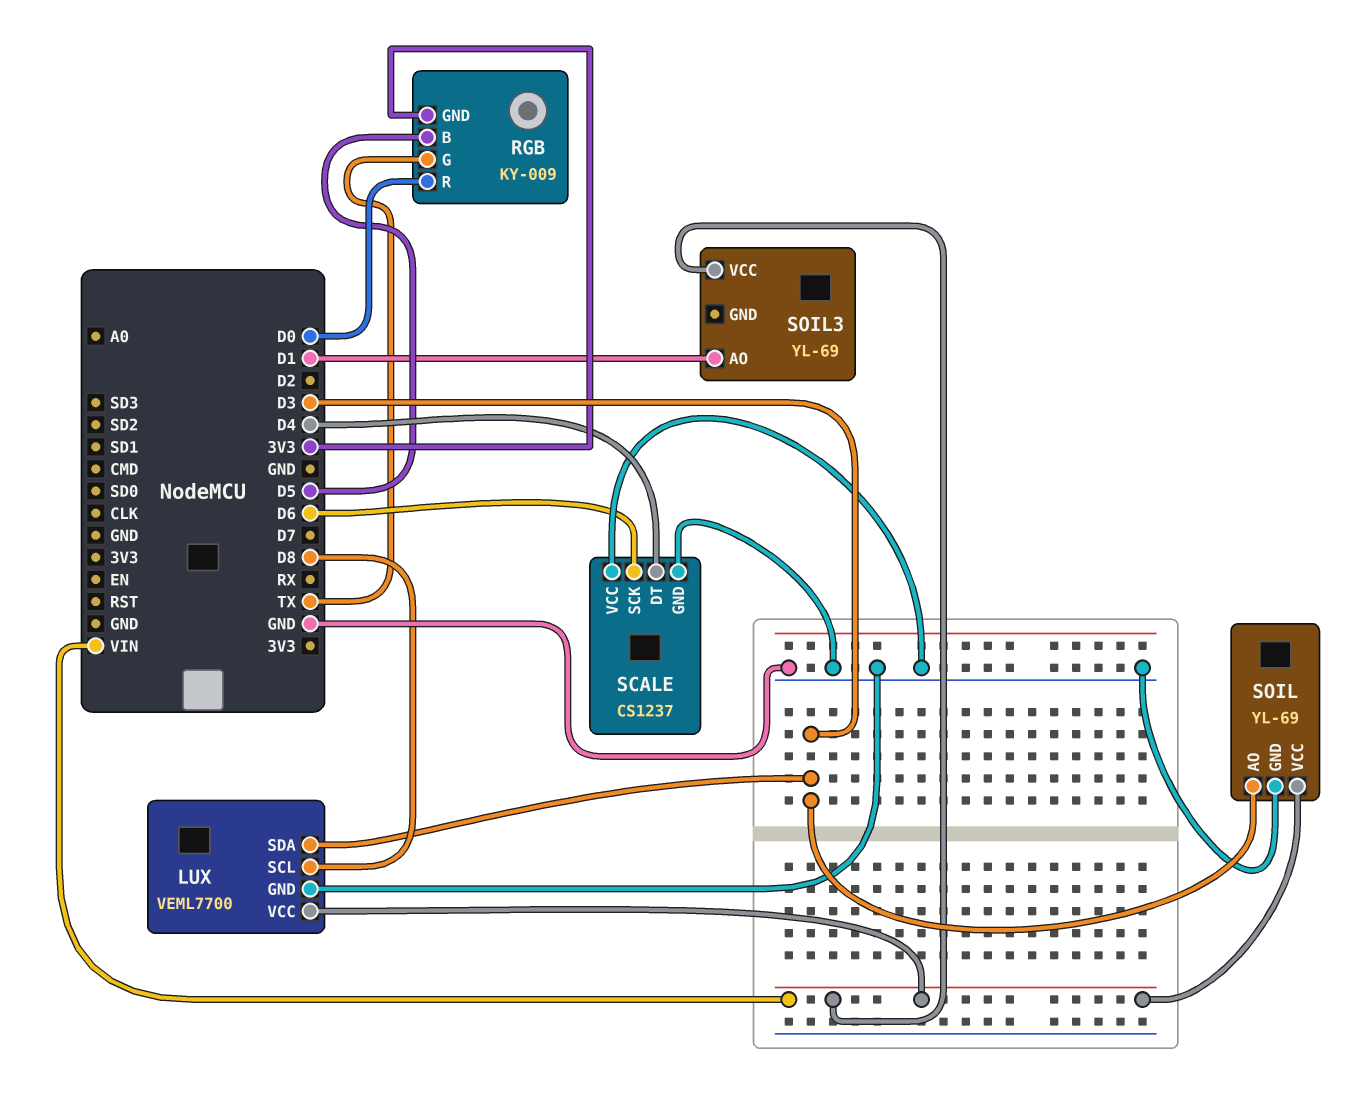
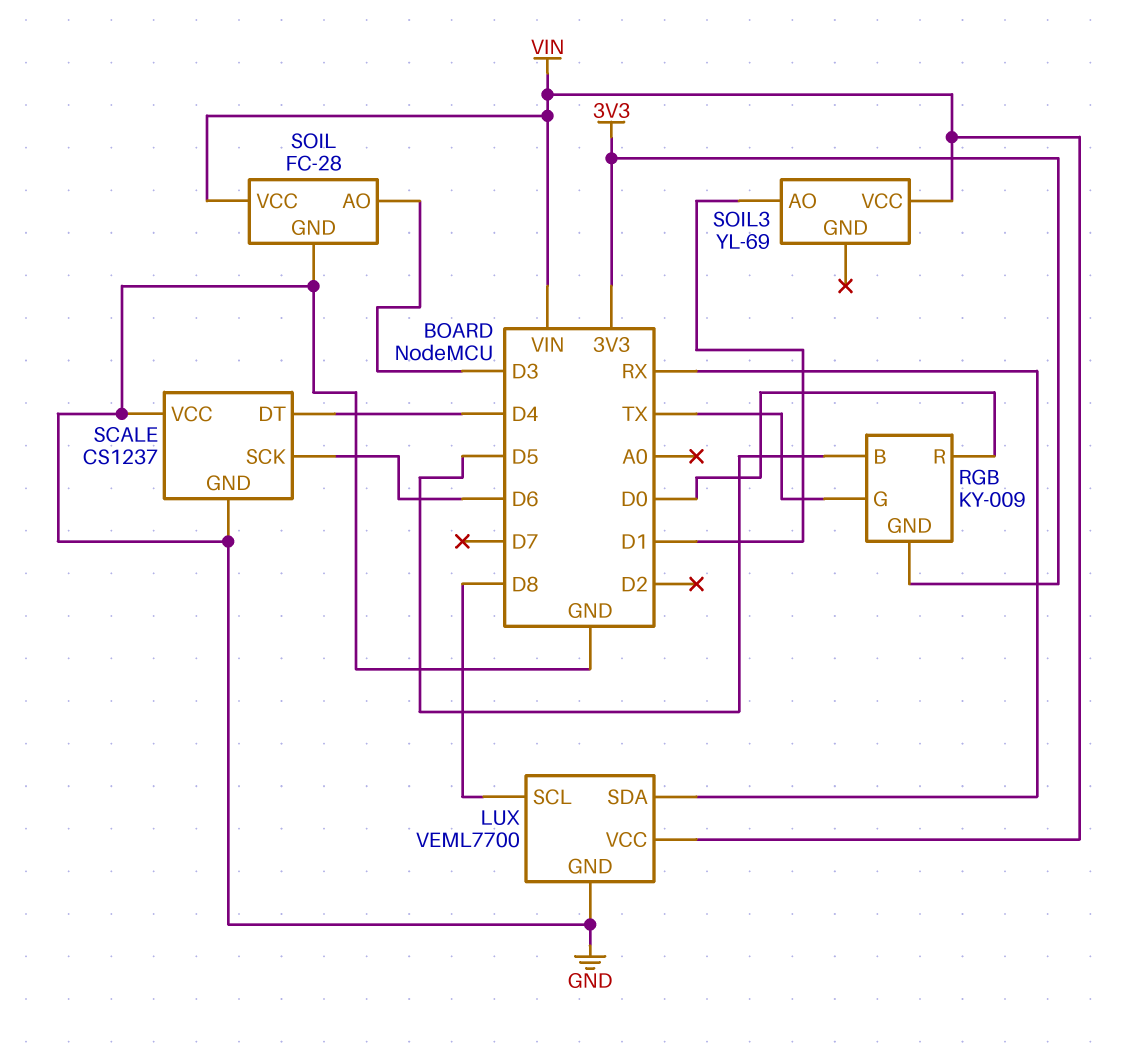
LUX pin SDA: D3 -> RX
SOIL: YL-69 -> FC-28

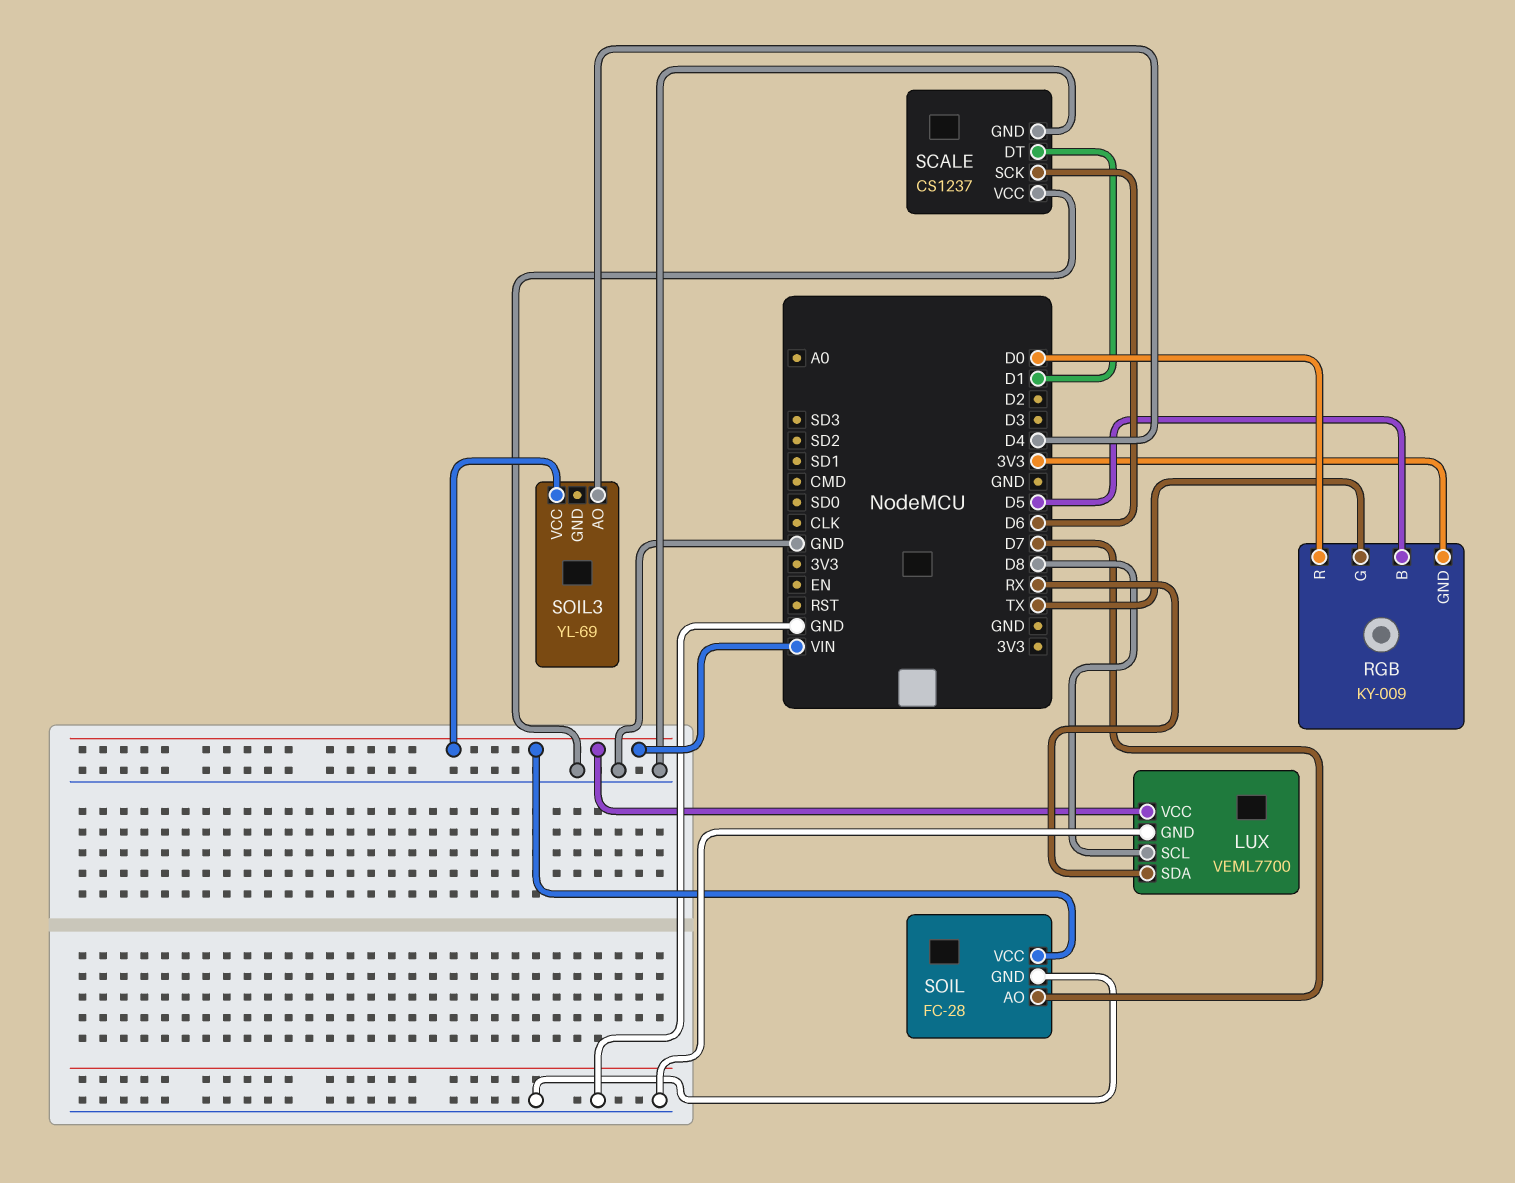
SCALE pin DT: D4 -> D1
SOIL pin AO: D3 -> D7
SOIL3 pin AO: D1 -> D4

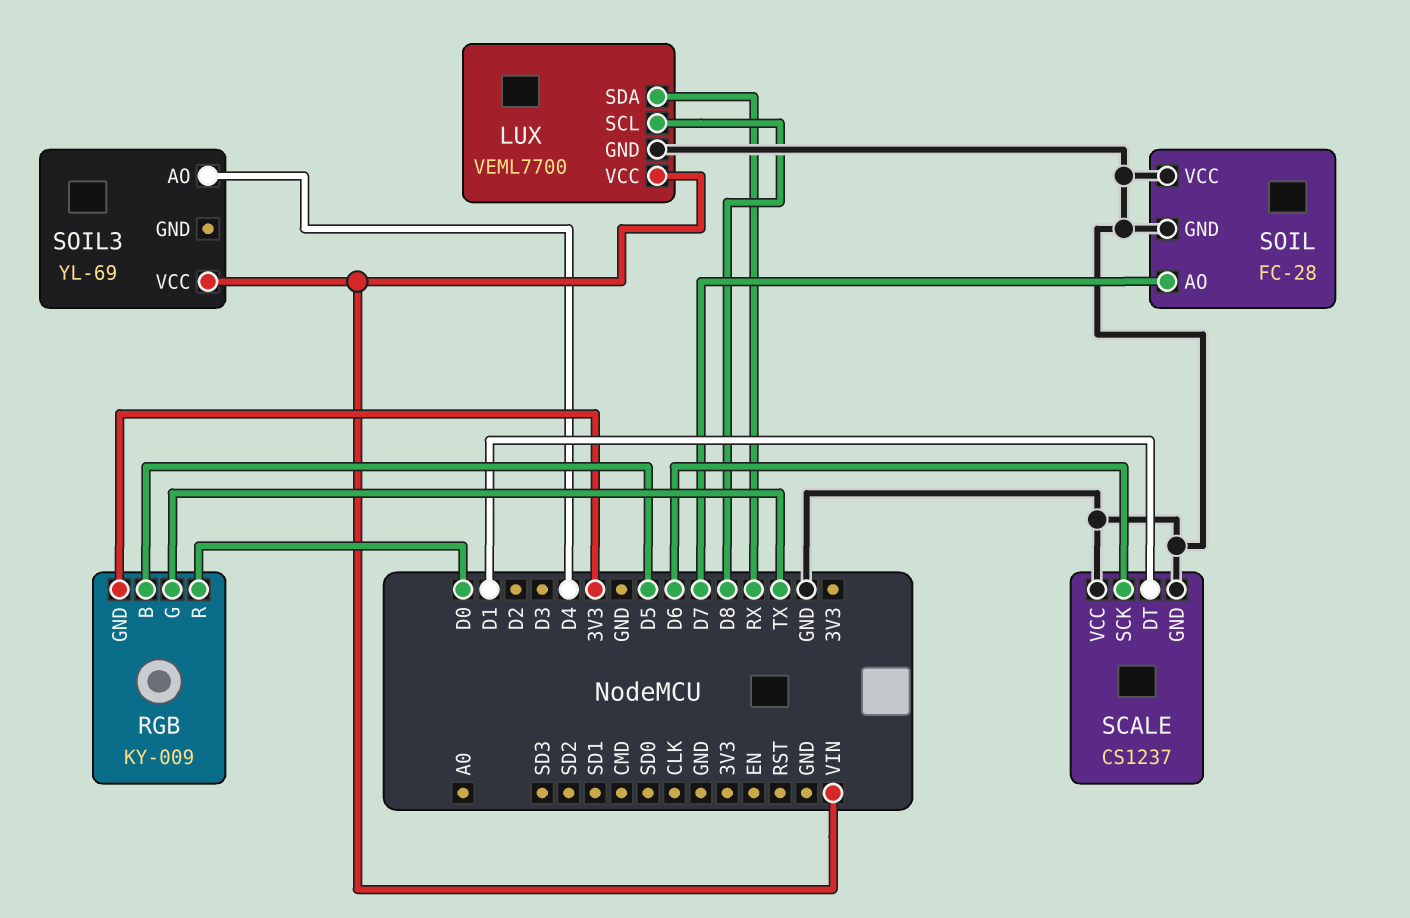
SOIL pin VCC: VIN -> GND

